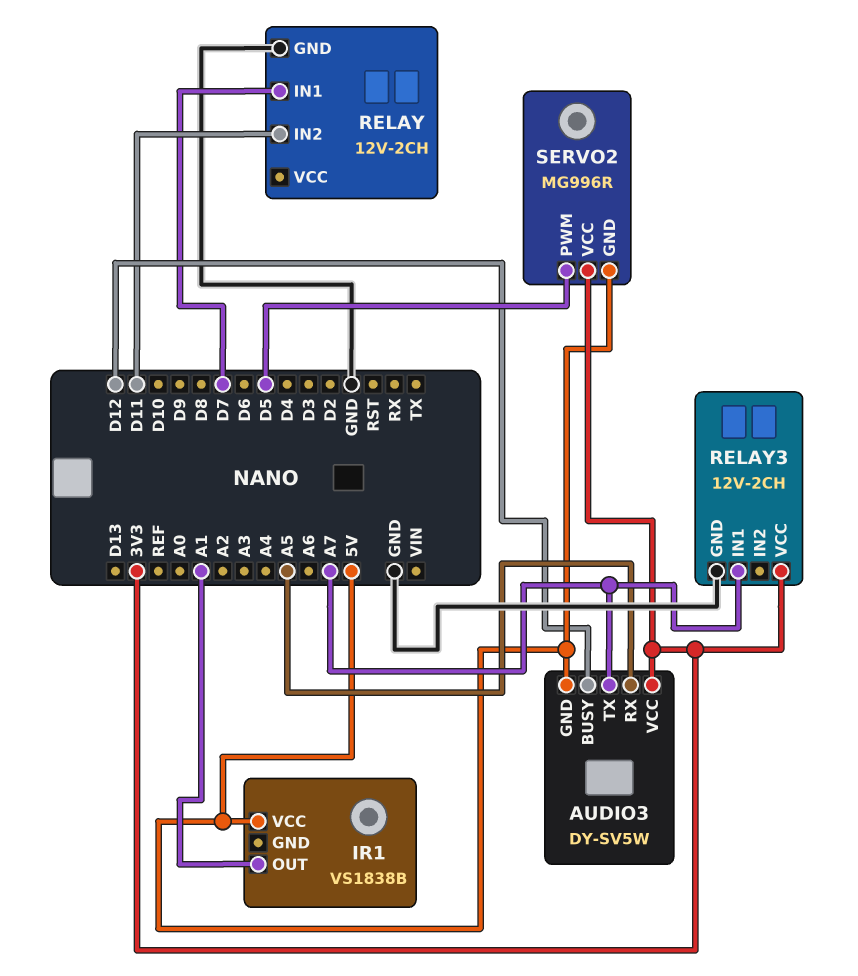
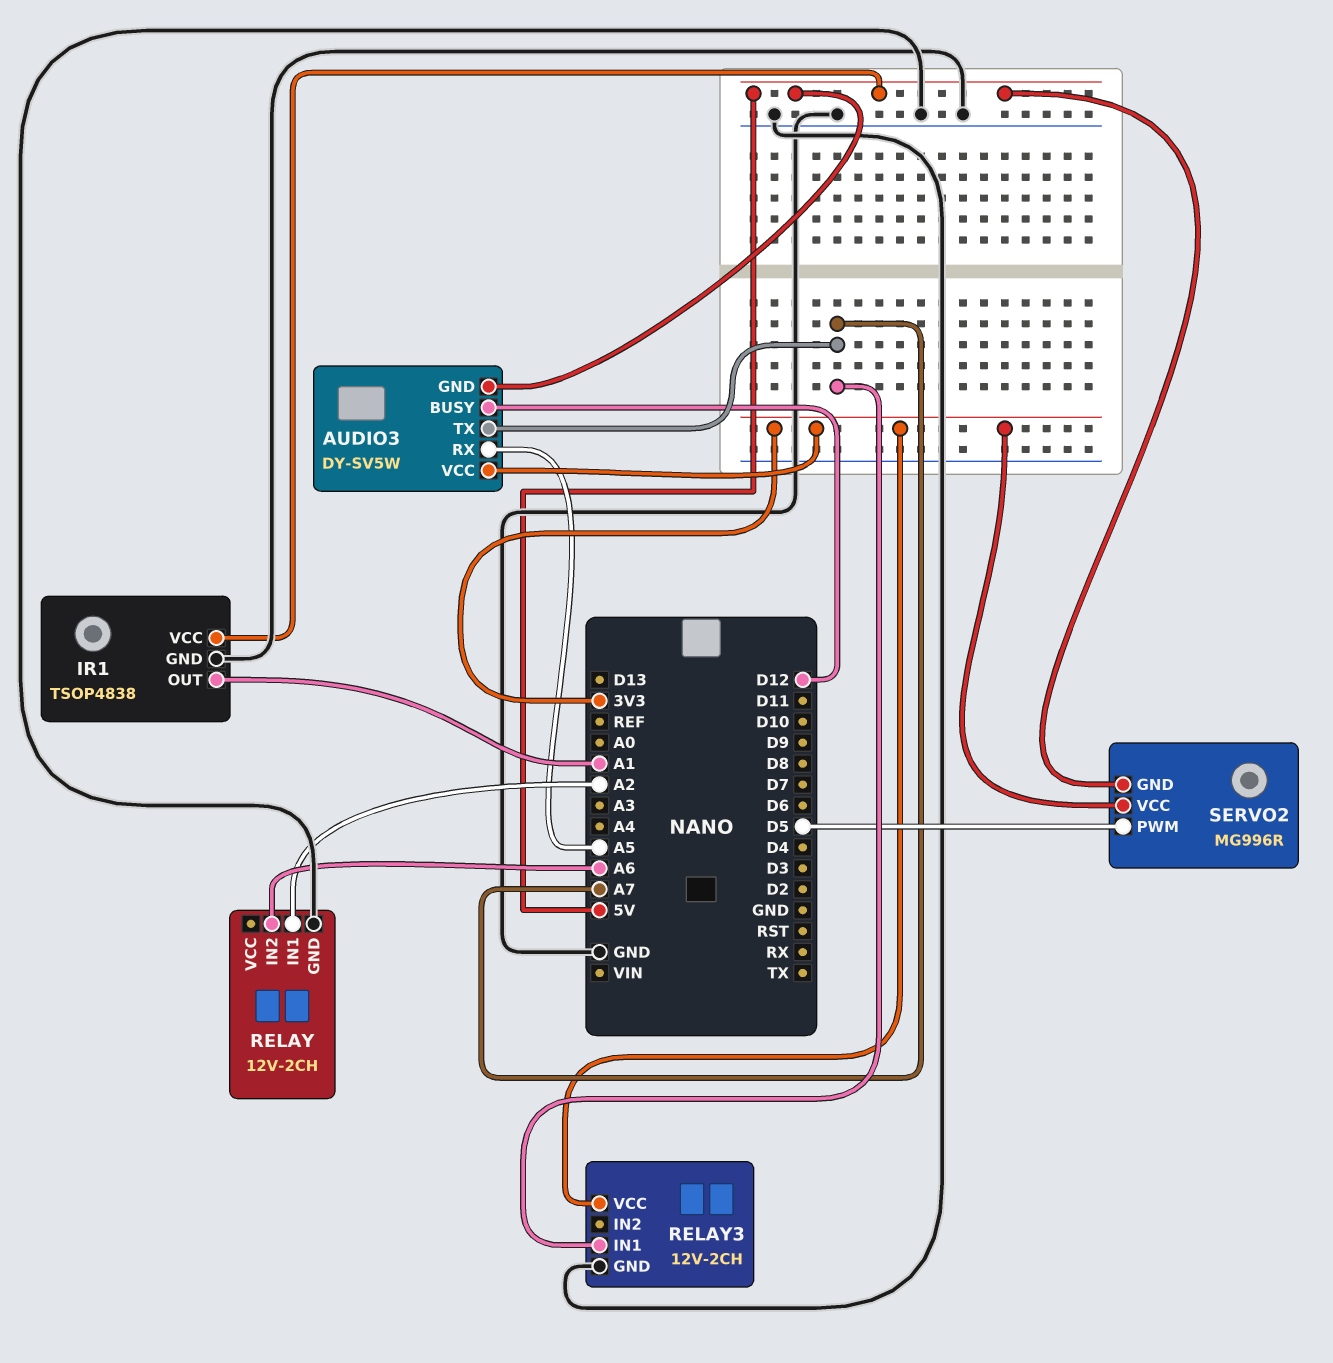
IR1: VS1838B -> TSOP4838
IR1 pin GND: none -> GND
RELAY pin IN1: D7 -> A2
RELAY pin IN2: D11 -> A6

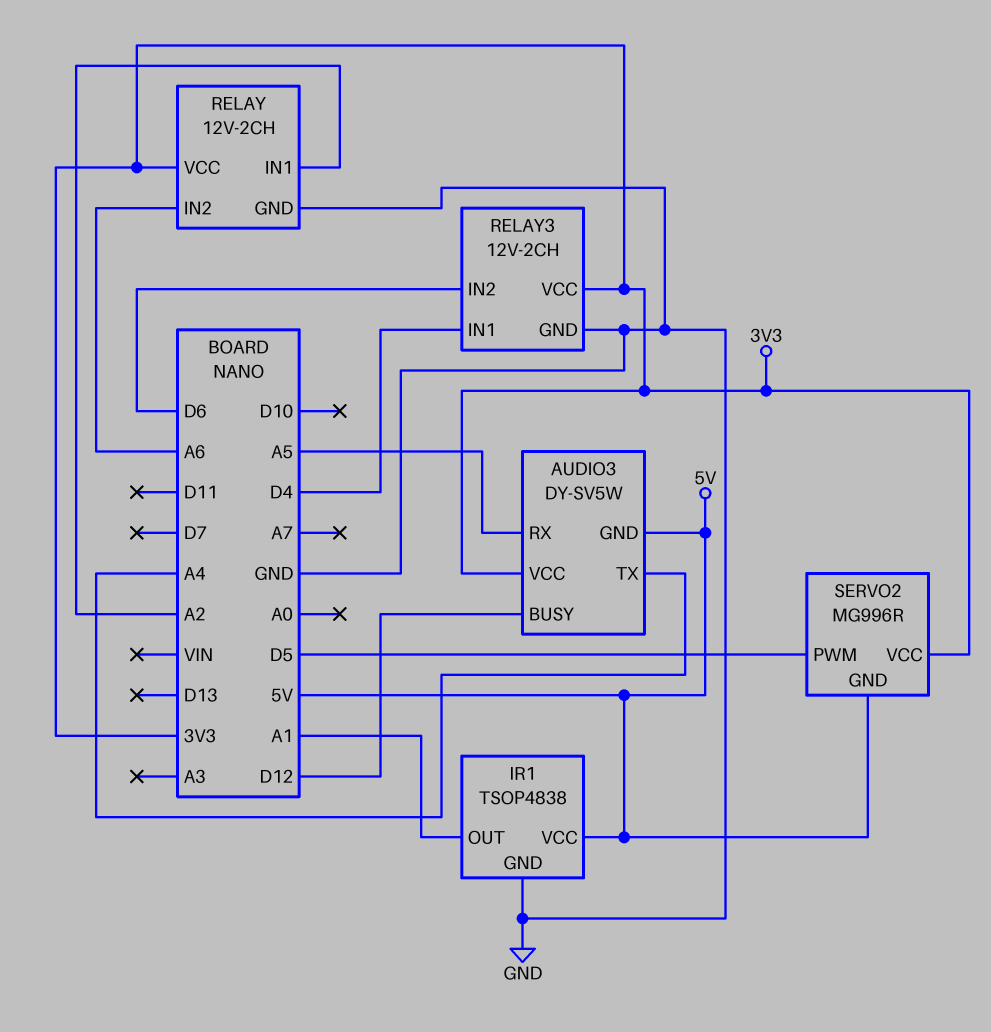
AUDIO3 pin TX: A7 -> A4
RELAY pin VCC: none -> 3V3
RELAY3 pin IN1: A7 -> D4
RELAY3 pin IN2: none -> D6

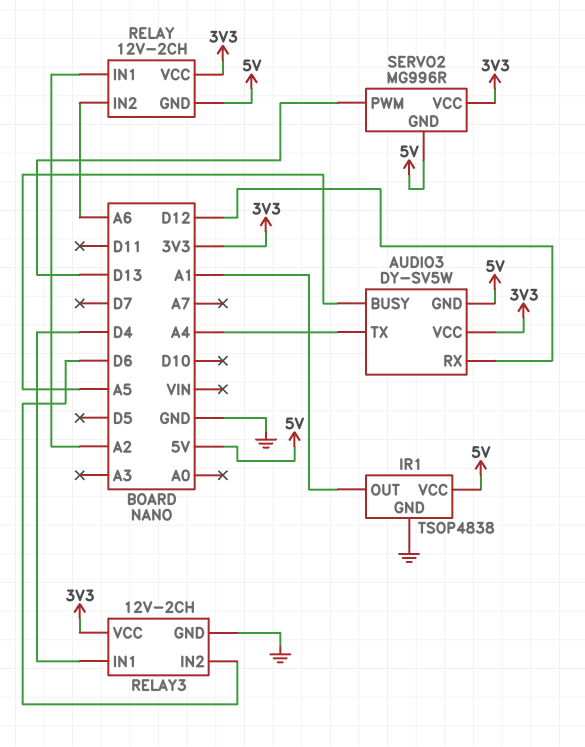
AUDIO3 pin BUSY: D12 -> A5
AUDIO3 pin RX: A5 -> D12
RELAY pin GND: GND -> 5V
SERVO2 pin PWM: D5 -> D13

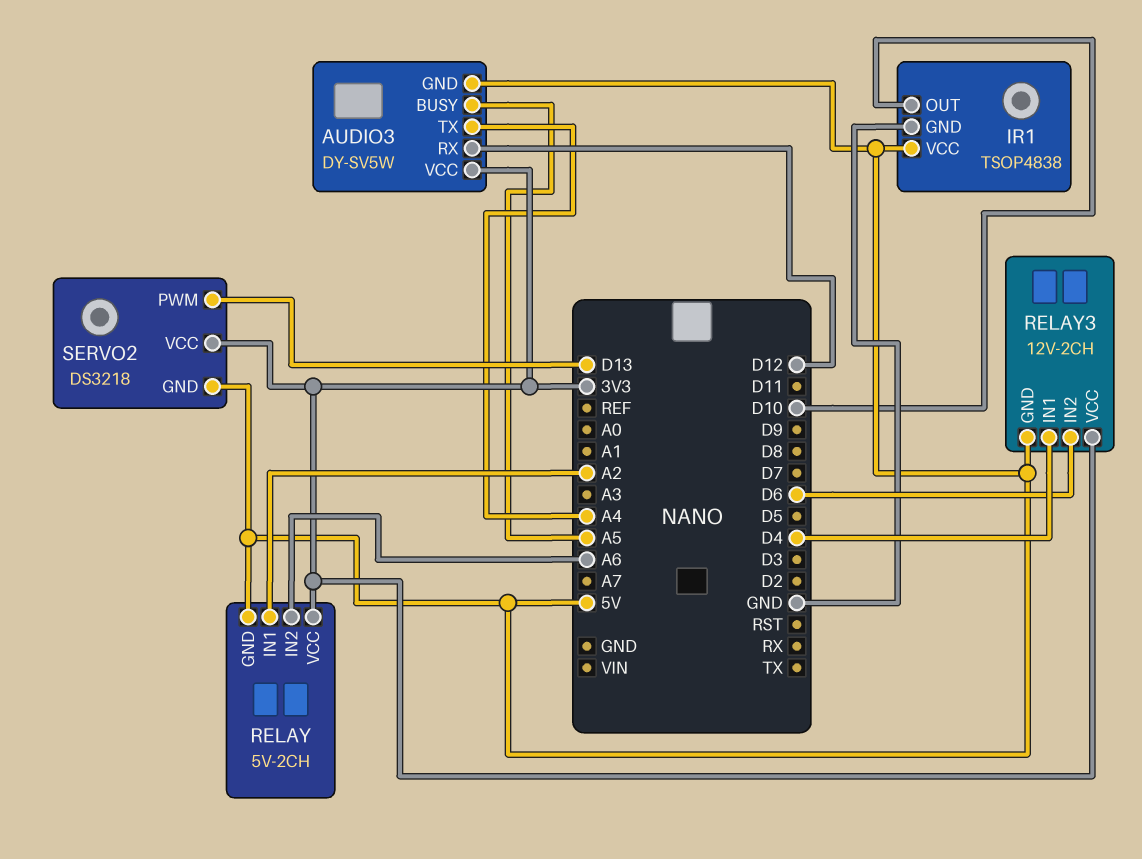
IR1 pin OUT: A1 -> D10
RELAY: 12V-2CH -> 5V-2CH
RELAY3 pin GND: GND -> 5V
SERVO2: MG996R -> DS3218

